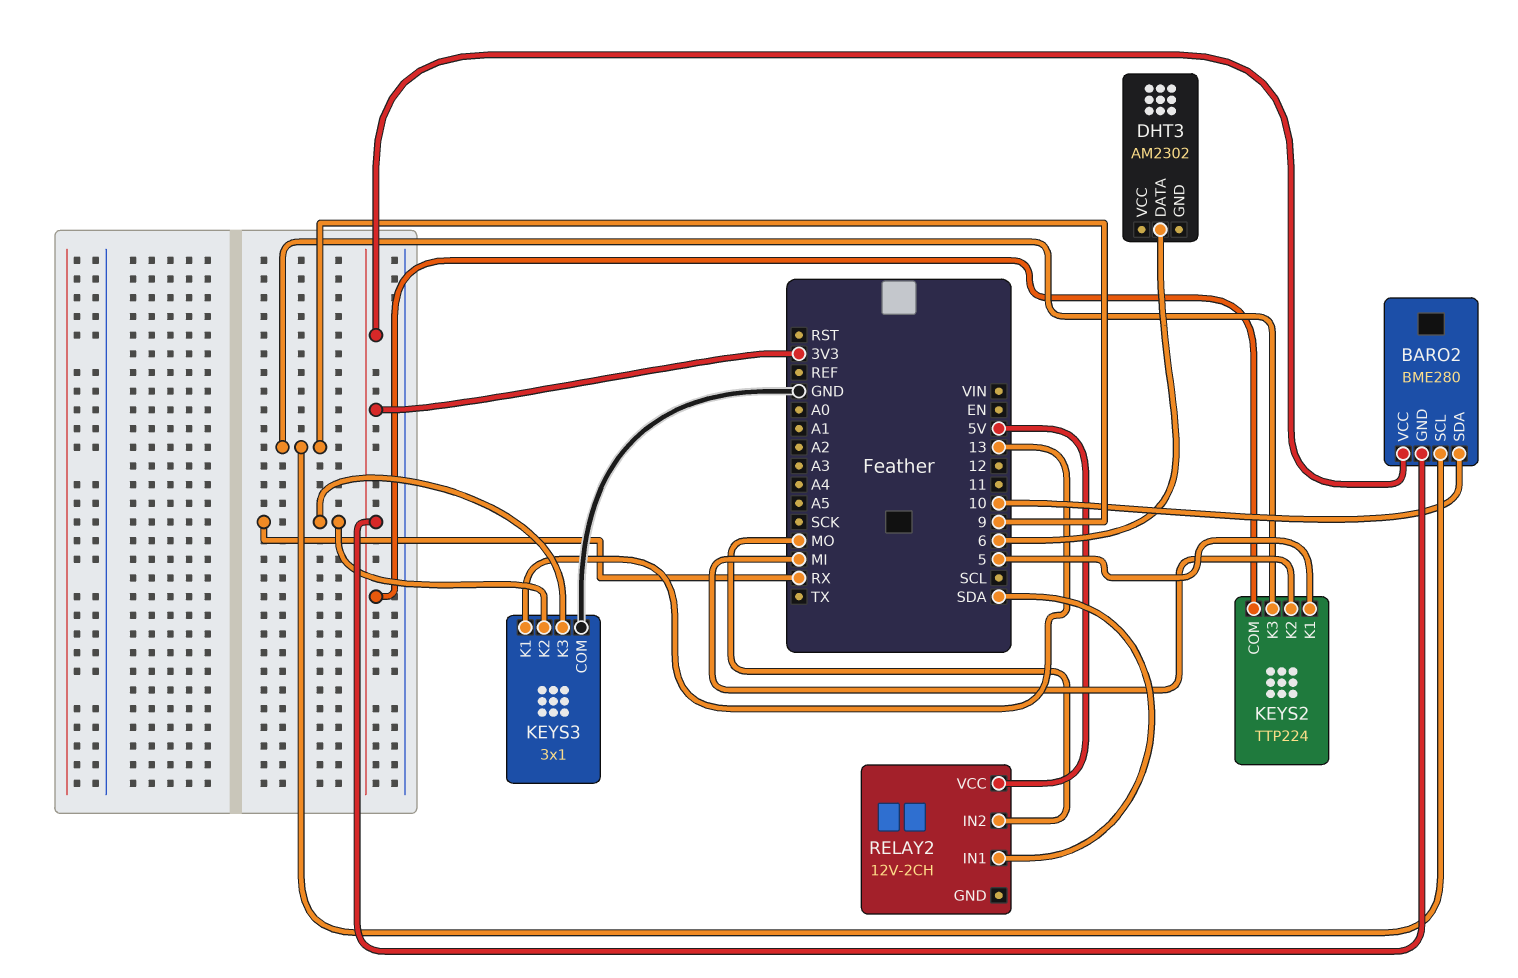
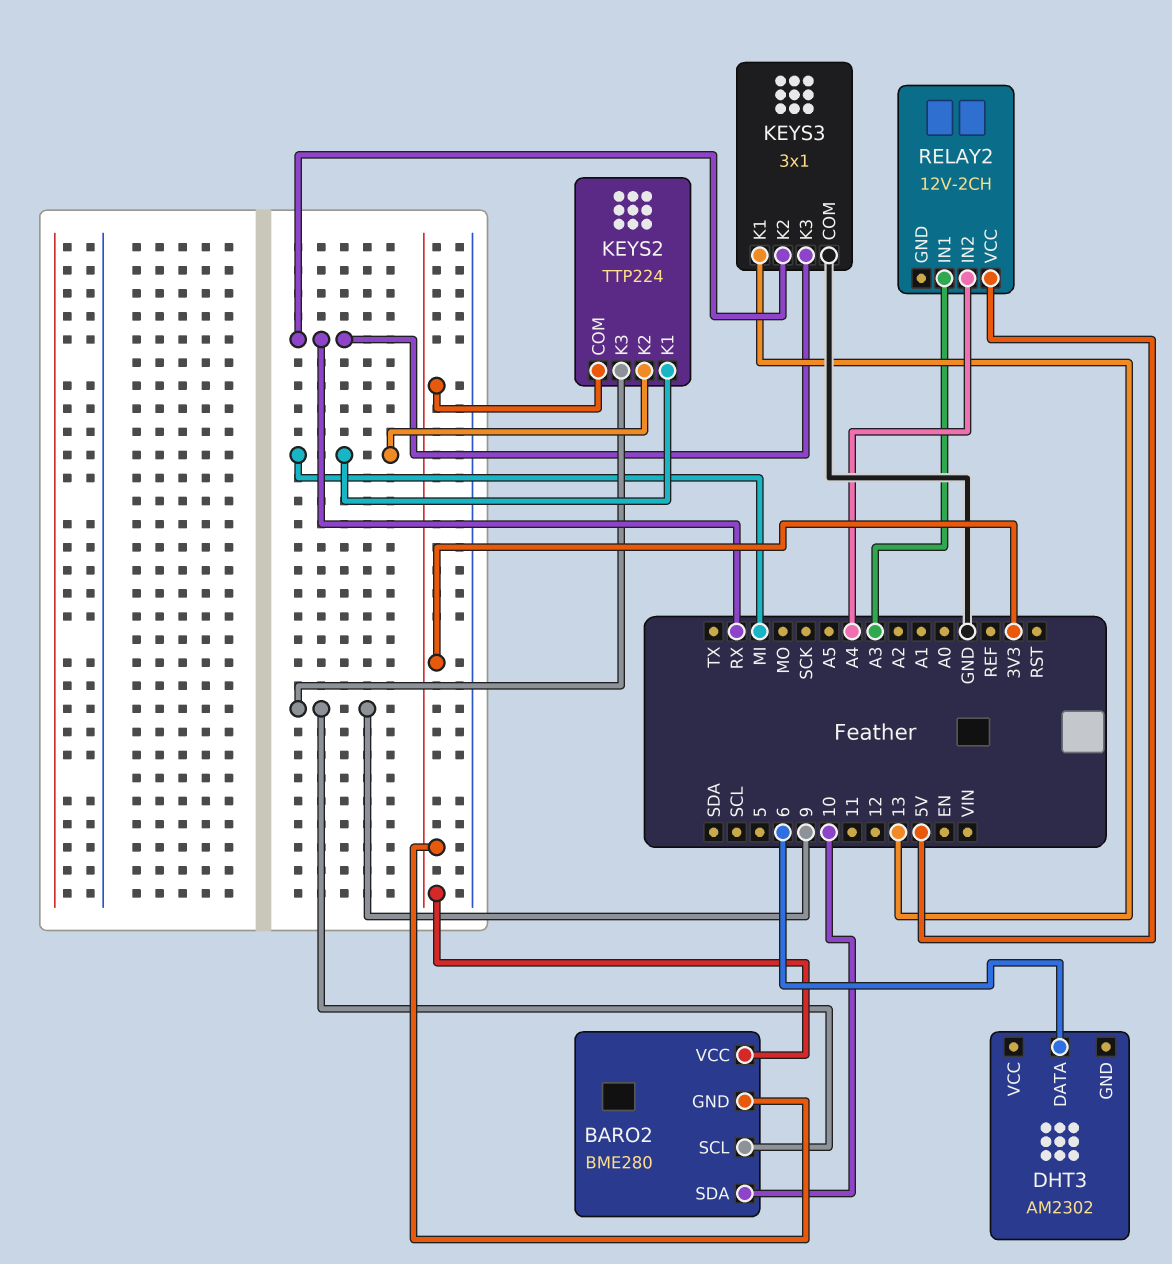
KEYS2 pin K1: 5 -> MI
RELAY2 pin IN1: SDA -> A3
RELAY2 pin IN2: MO -> A4

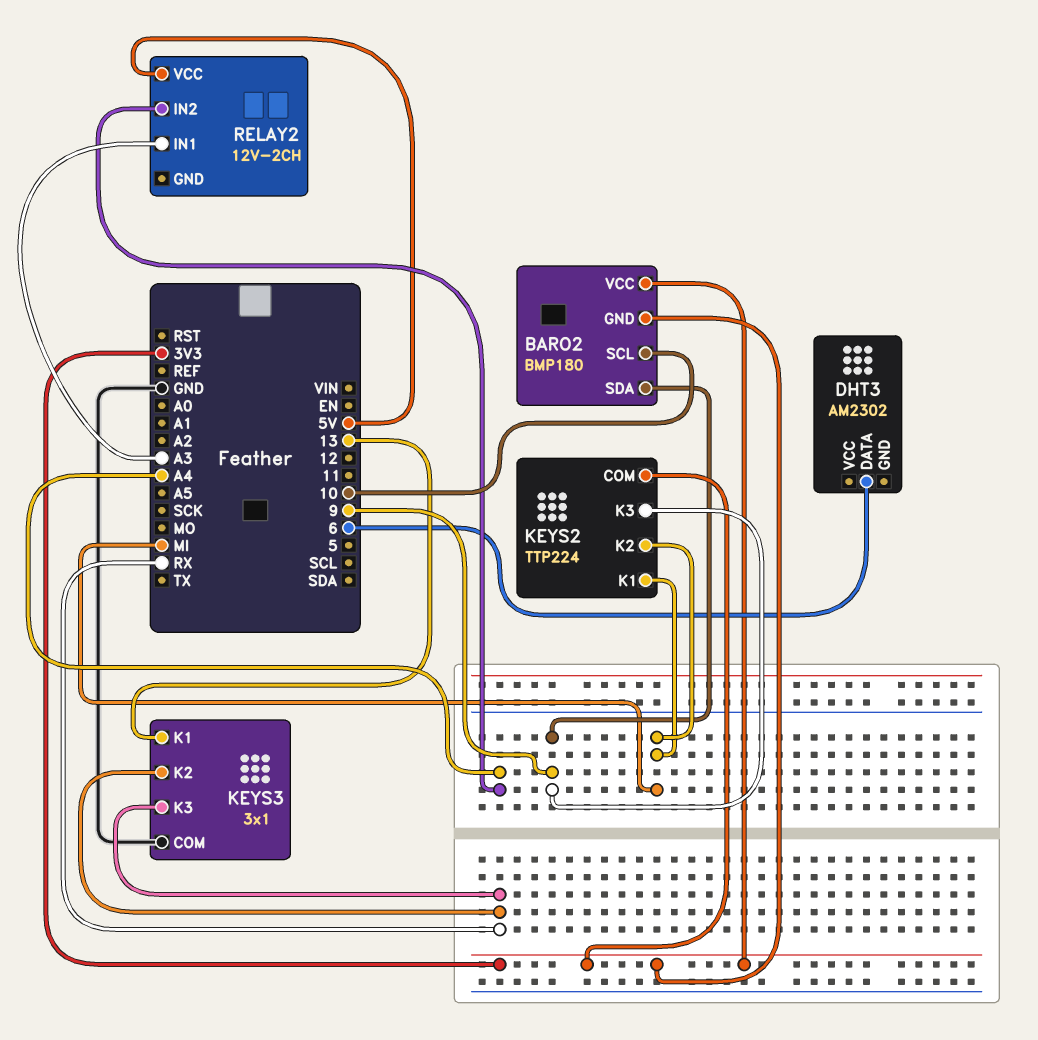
BARO2: BME280 -> BMP180
BARO2 pin SCL: 9 -> 10
BARO2 pin SDA: 10 -> 9

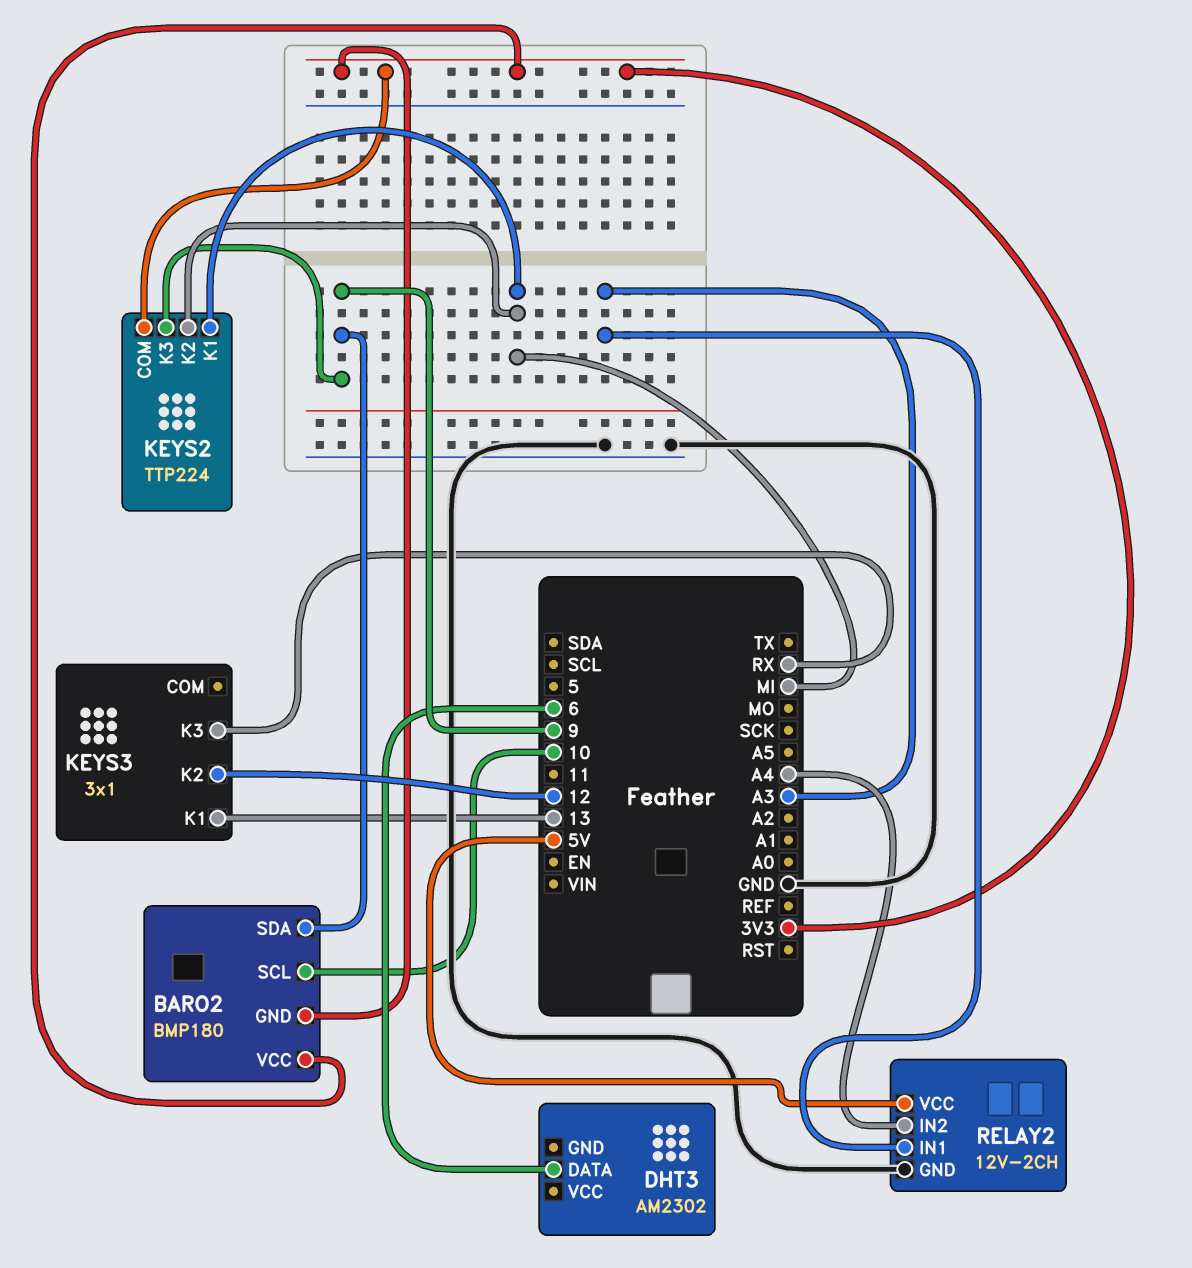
KEYS3 pin COM: GND -> none
KEYS3 pin K2: RX -> 12
RELAY2 pin GND: none -> GND

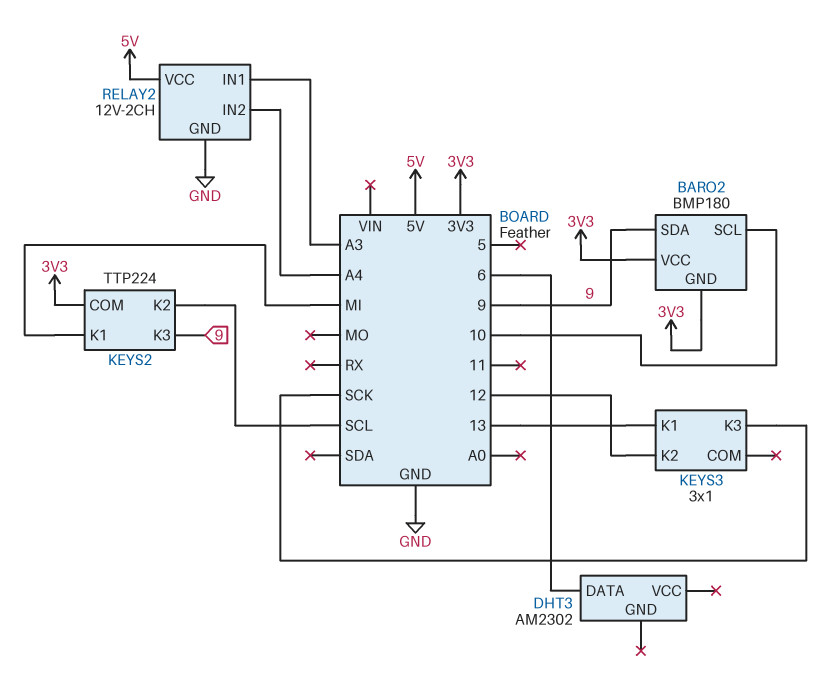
KEYS2 pin K2: MI -> SCL
KEYS3 pin K3: RX -> SCK

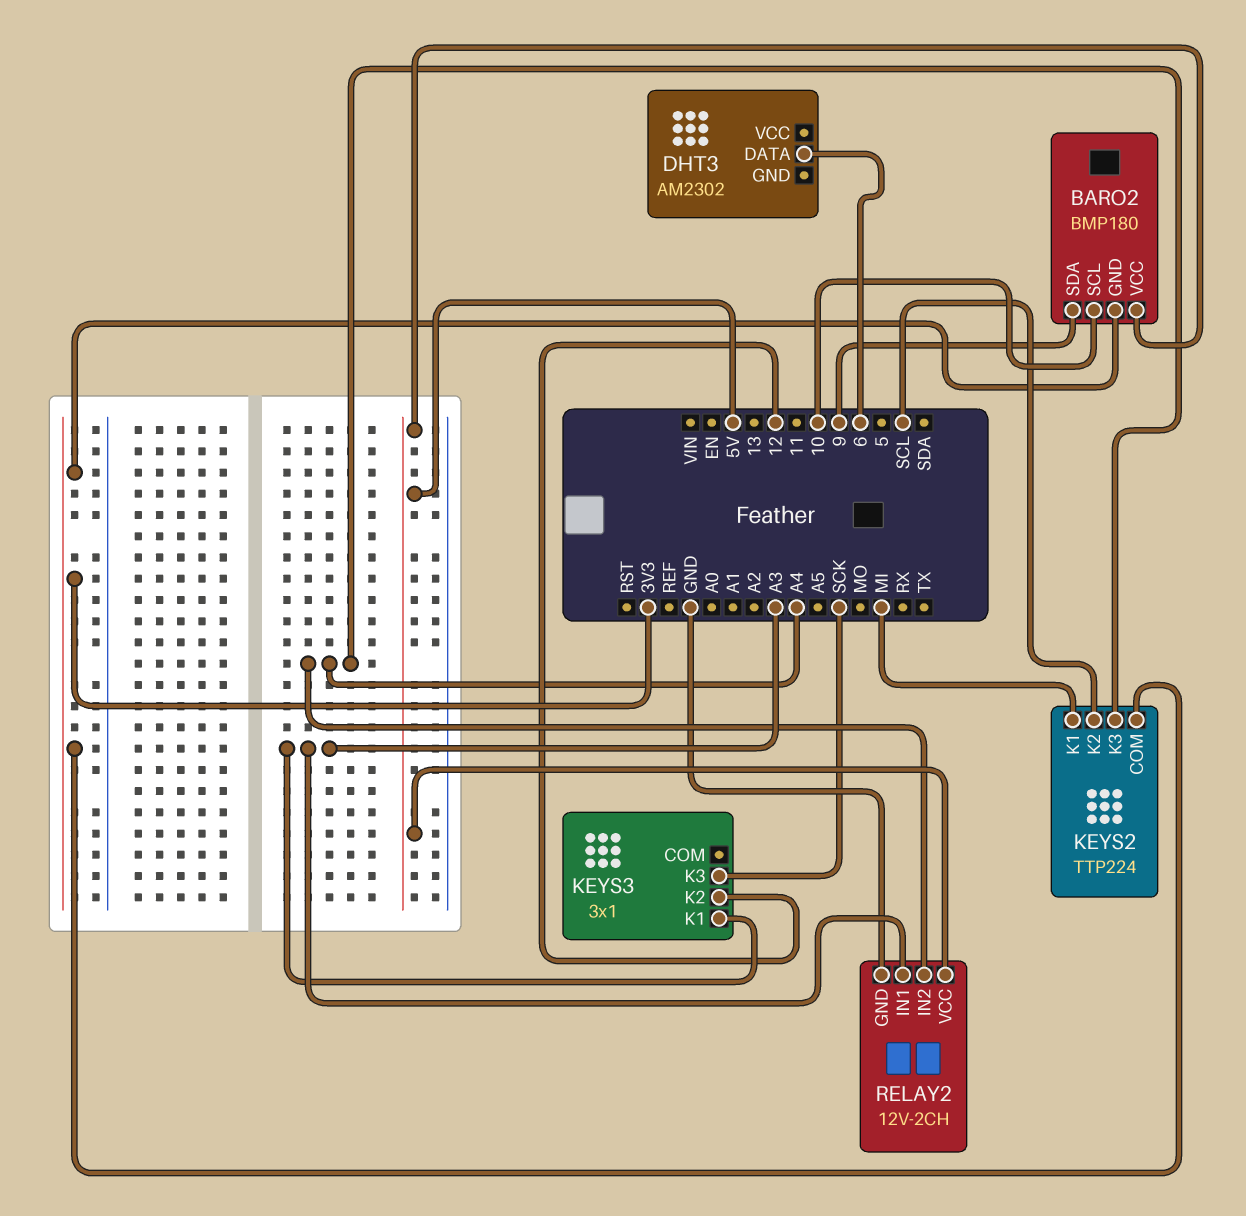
BARO2 pin VCC: 3V3 -> 5V
KEYS2 pin K3: 9 -> A4
KEYS3 pin K1: 13 -> A3

